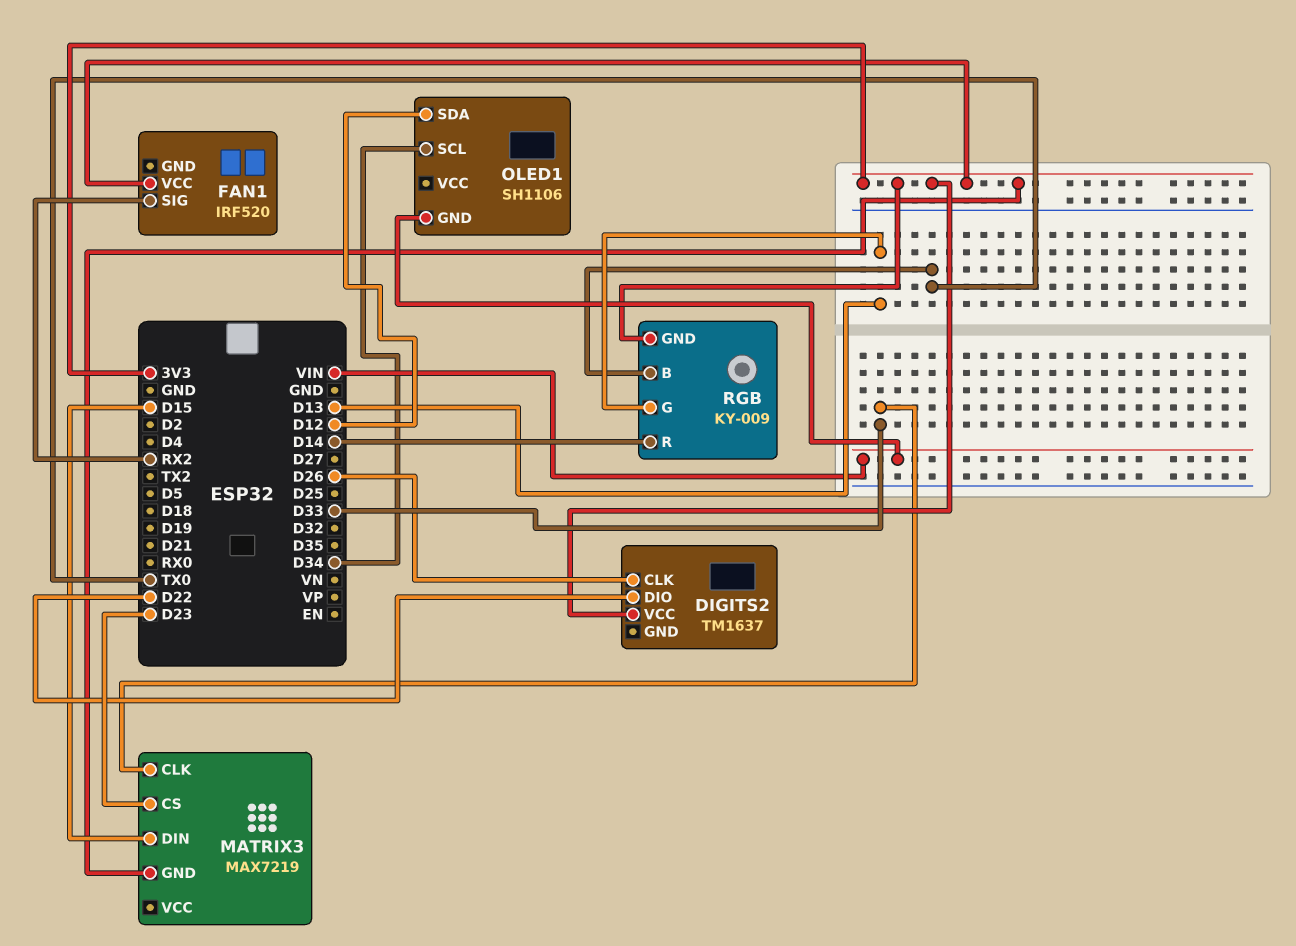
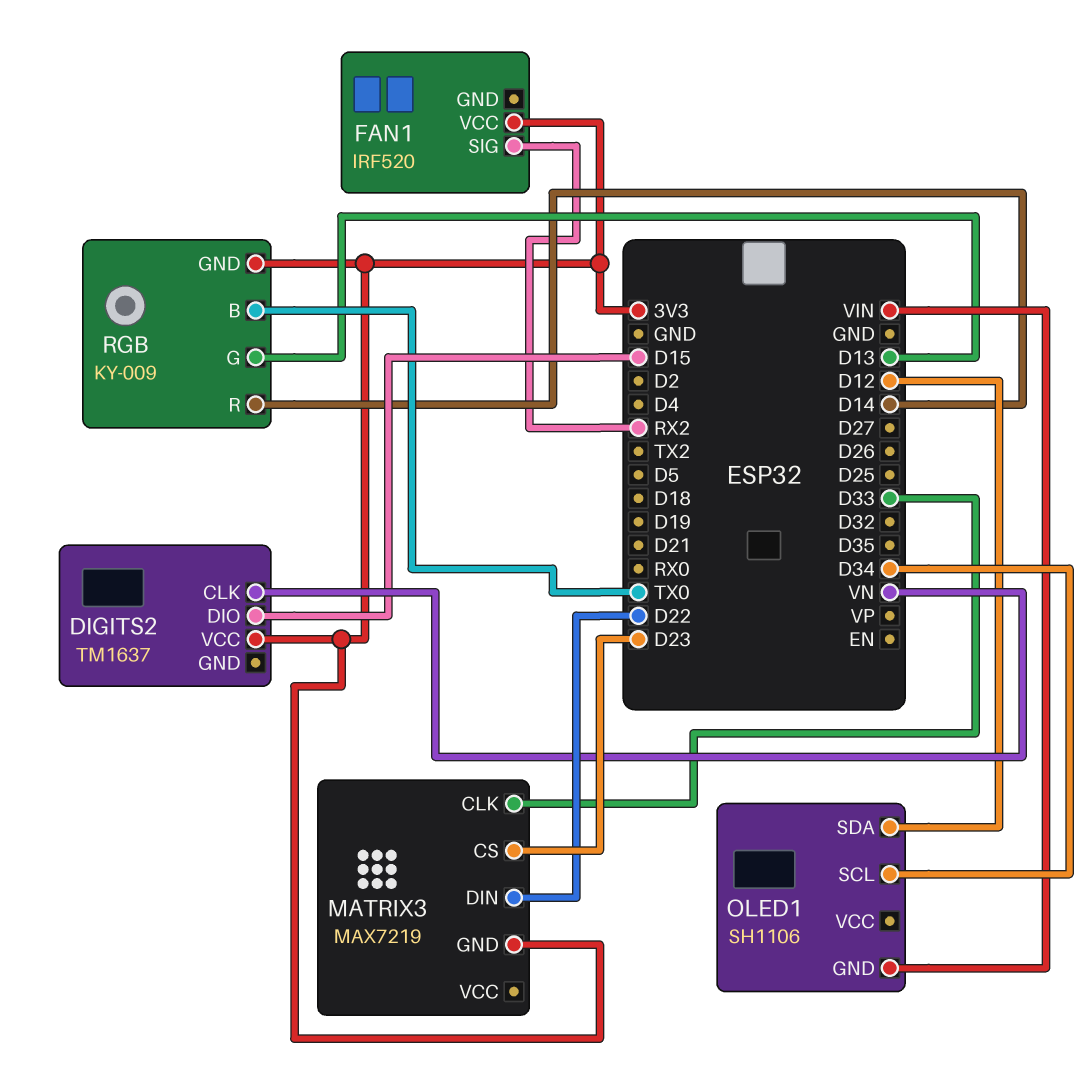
DIGITS2 pin CLK: D26 -> VN
DIGITS2 pin DIO: D22 -> D15
MATRIX3 pin DIN: D15 -> D22

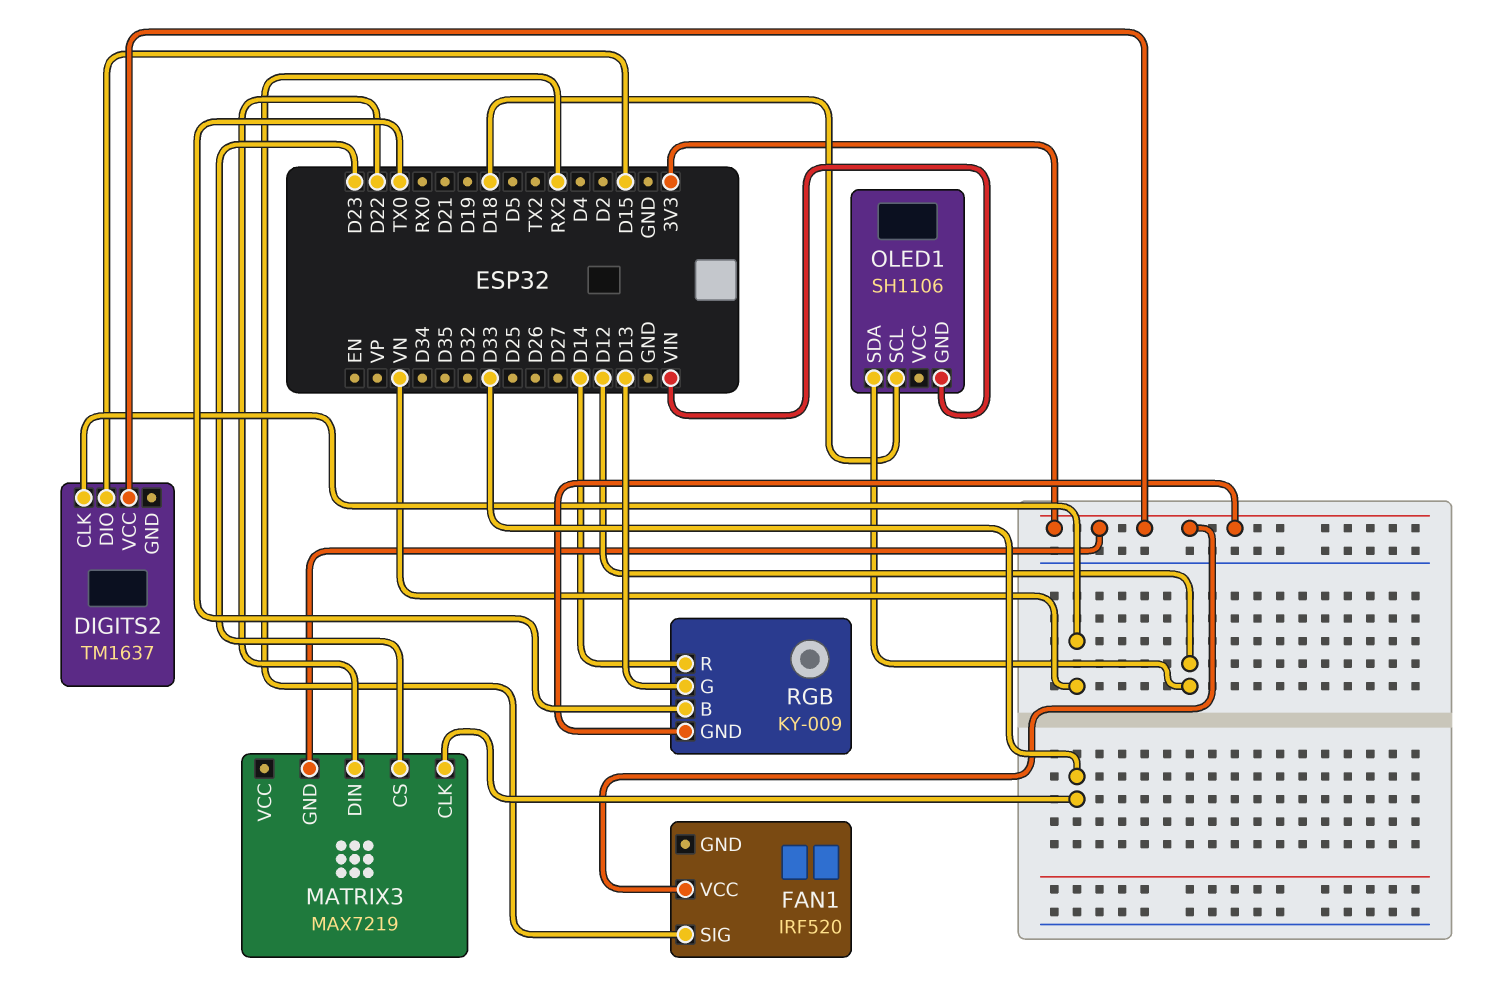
OLED1 pin SCL: D34 -> D18

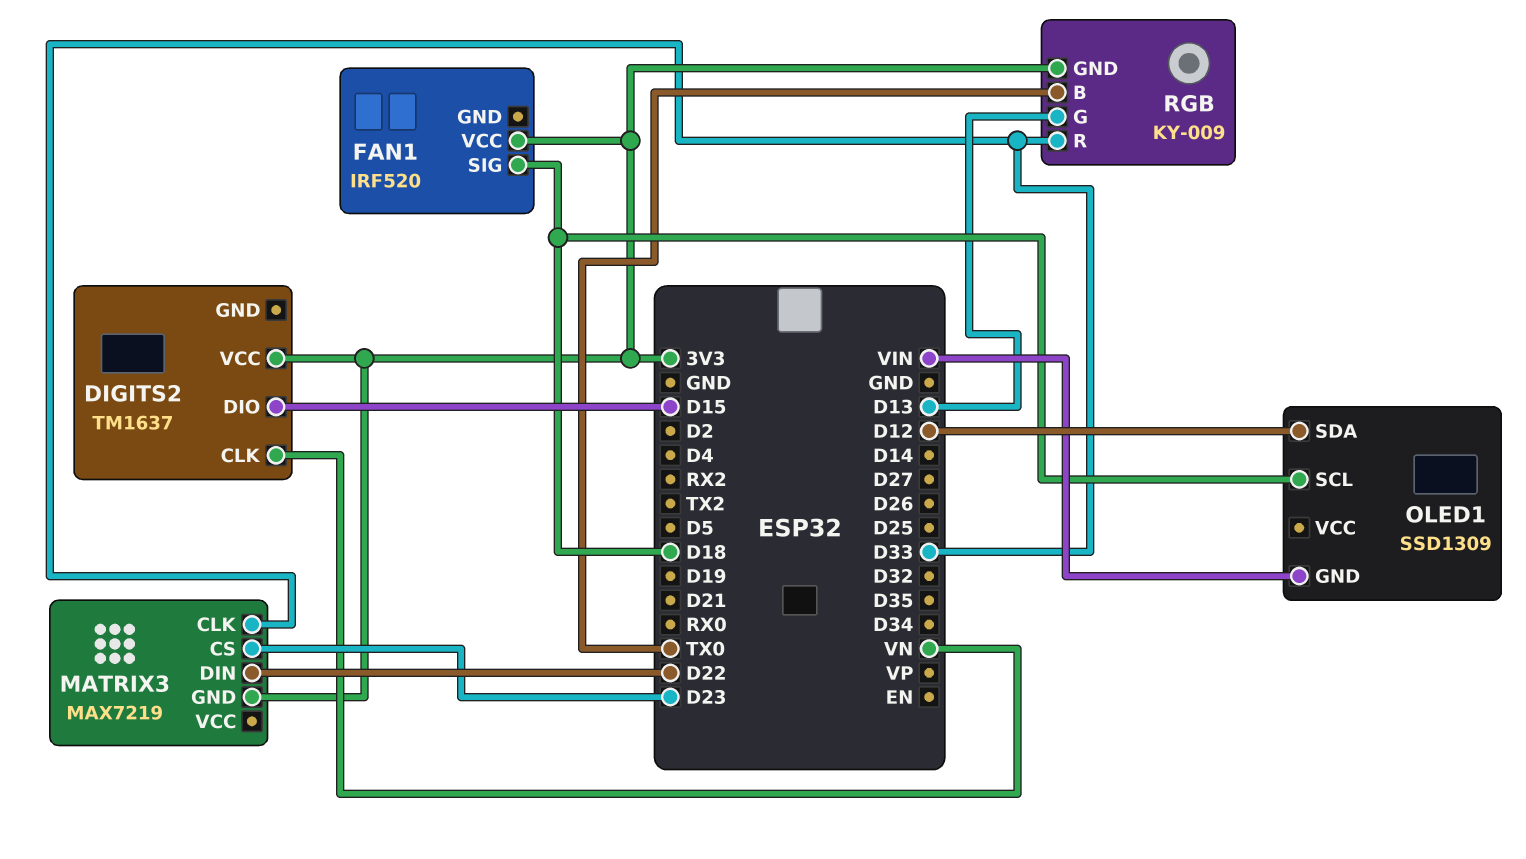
FAN1 pin SIG: RX2 -> D18
OLED1: SH1106 -> SSD1309
RGB pin R: D14 -> D33

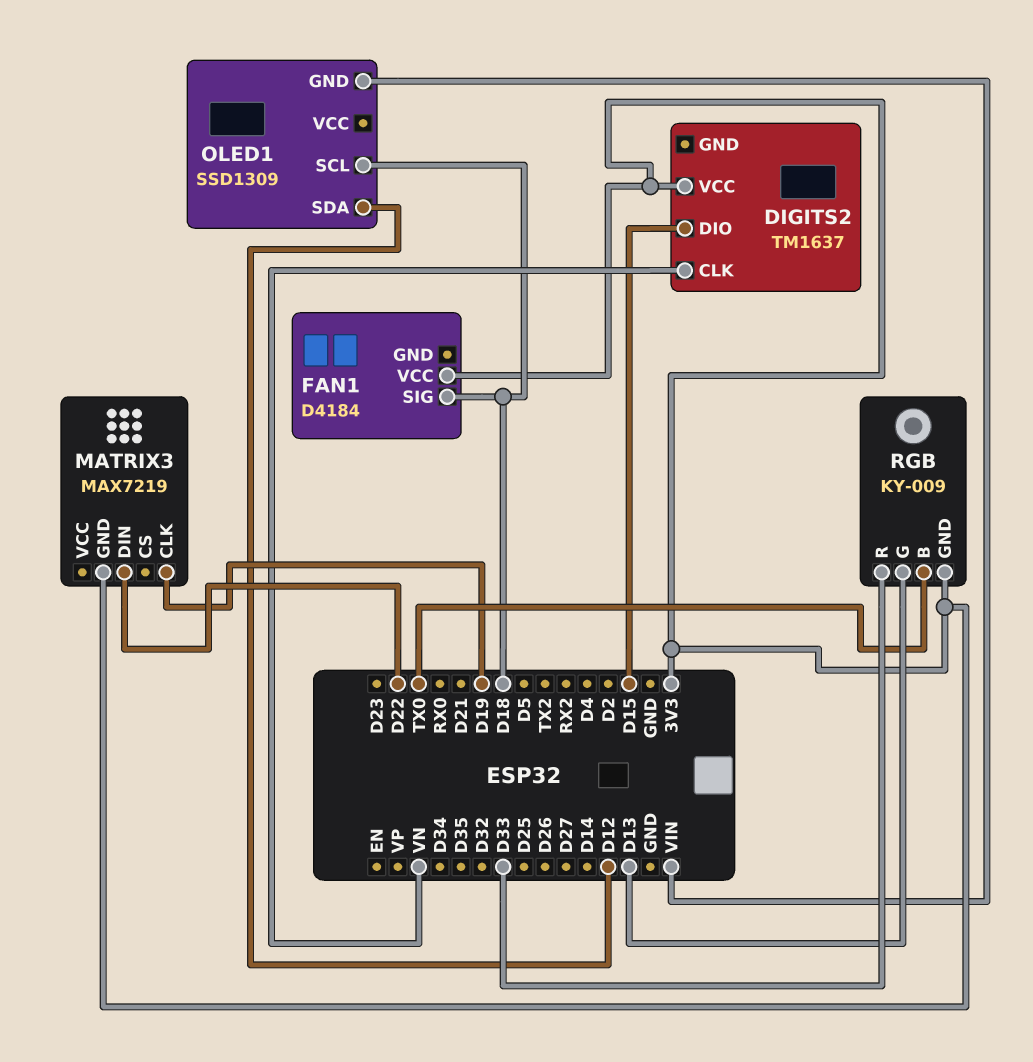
FAN1: IRF520 -> D4184
MATRIX3 pin CLK: D33 -> D19
MATRIX3 pin CS: D23 -> none

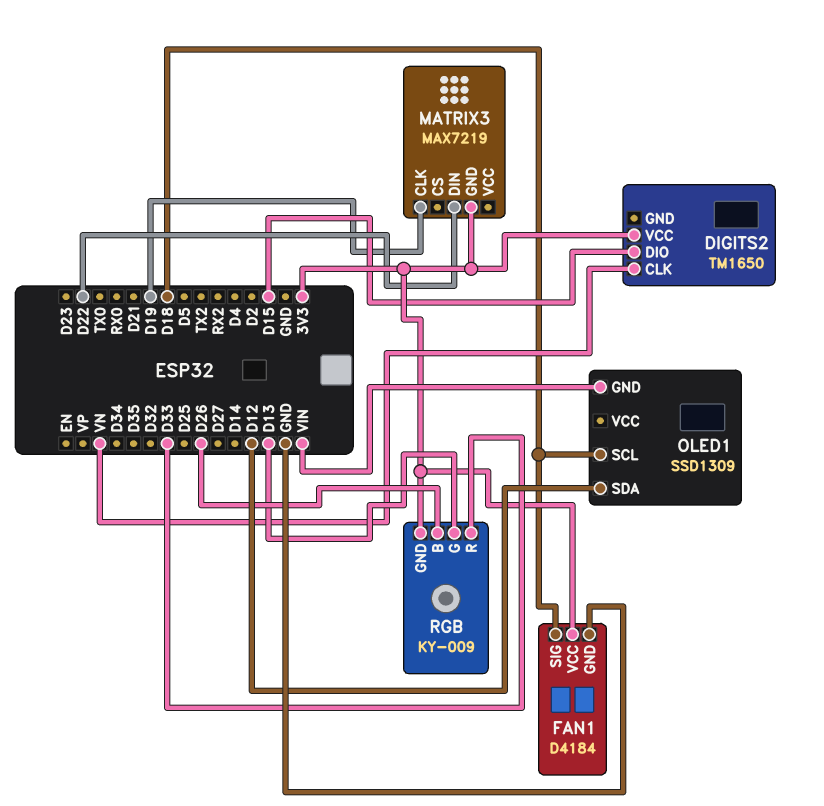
DIGITS2: TM1637 -> TM1650
FAN1 pin GND: none -> GND
RGB pin B: TX0 -> D26

